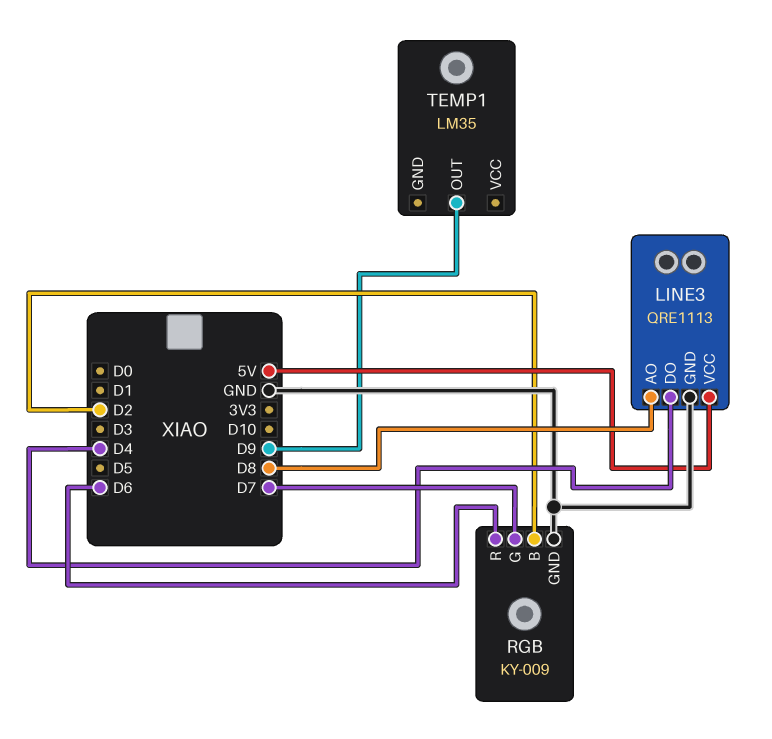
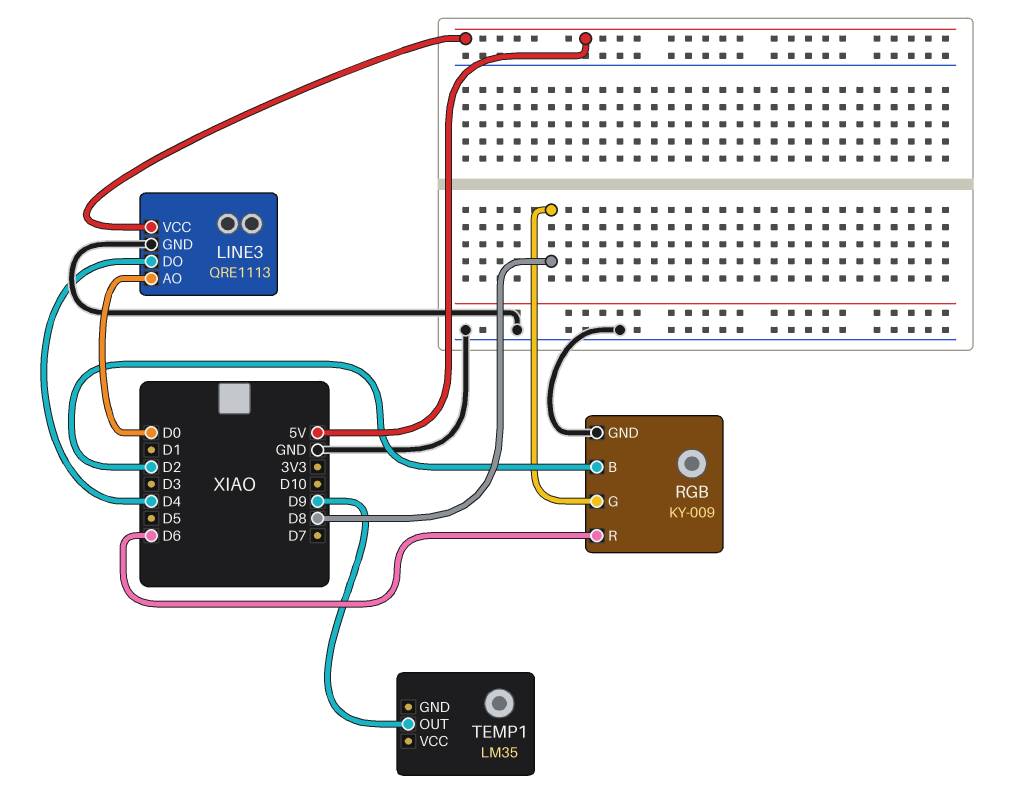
LINE3 pin AO: D8 -> D0
RGB pin G: D7 -> D8

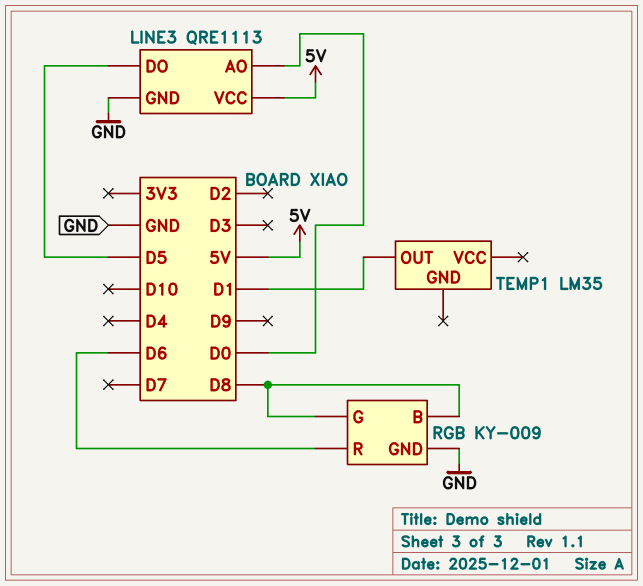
LINE3 pin DO: D4 -> D5
RGB pin B: D2 -> D8
TEMP1 pin OUT: D9 -> D1

